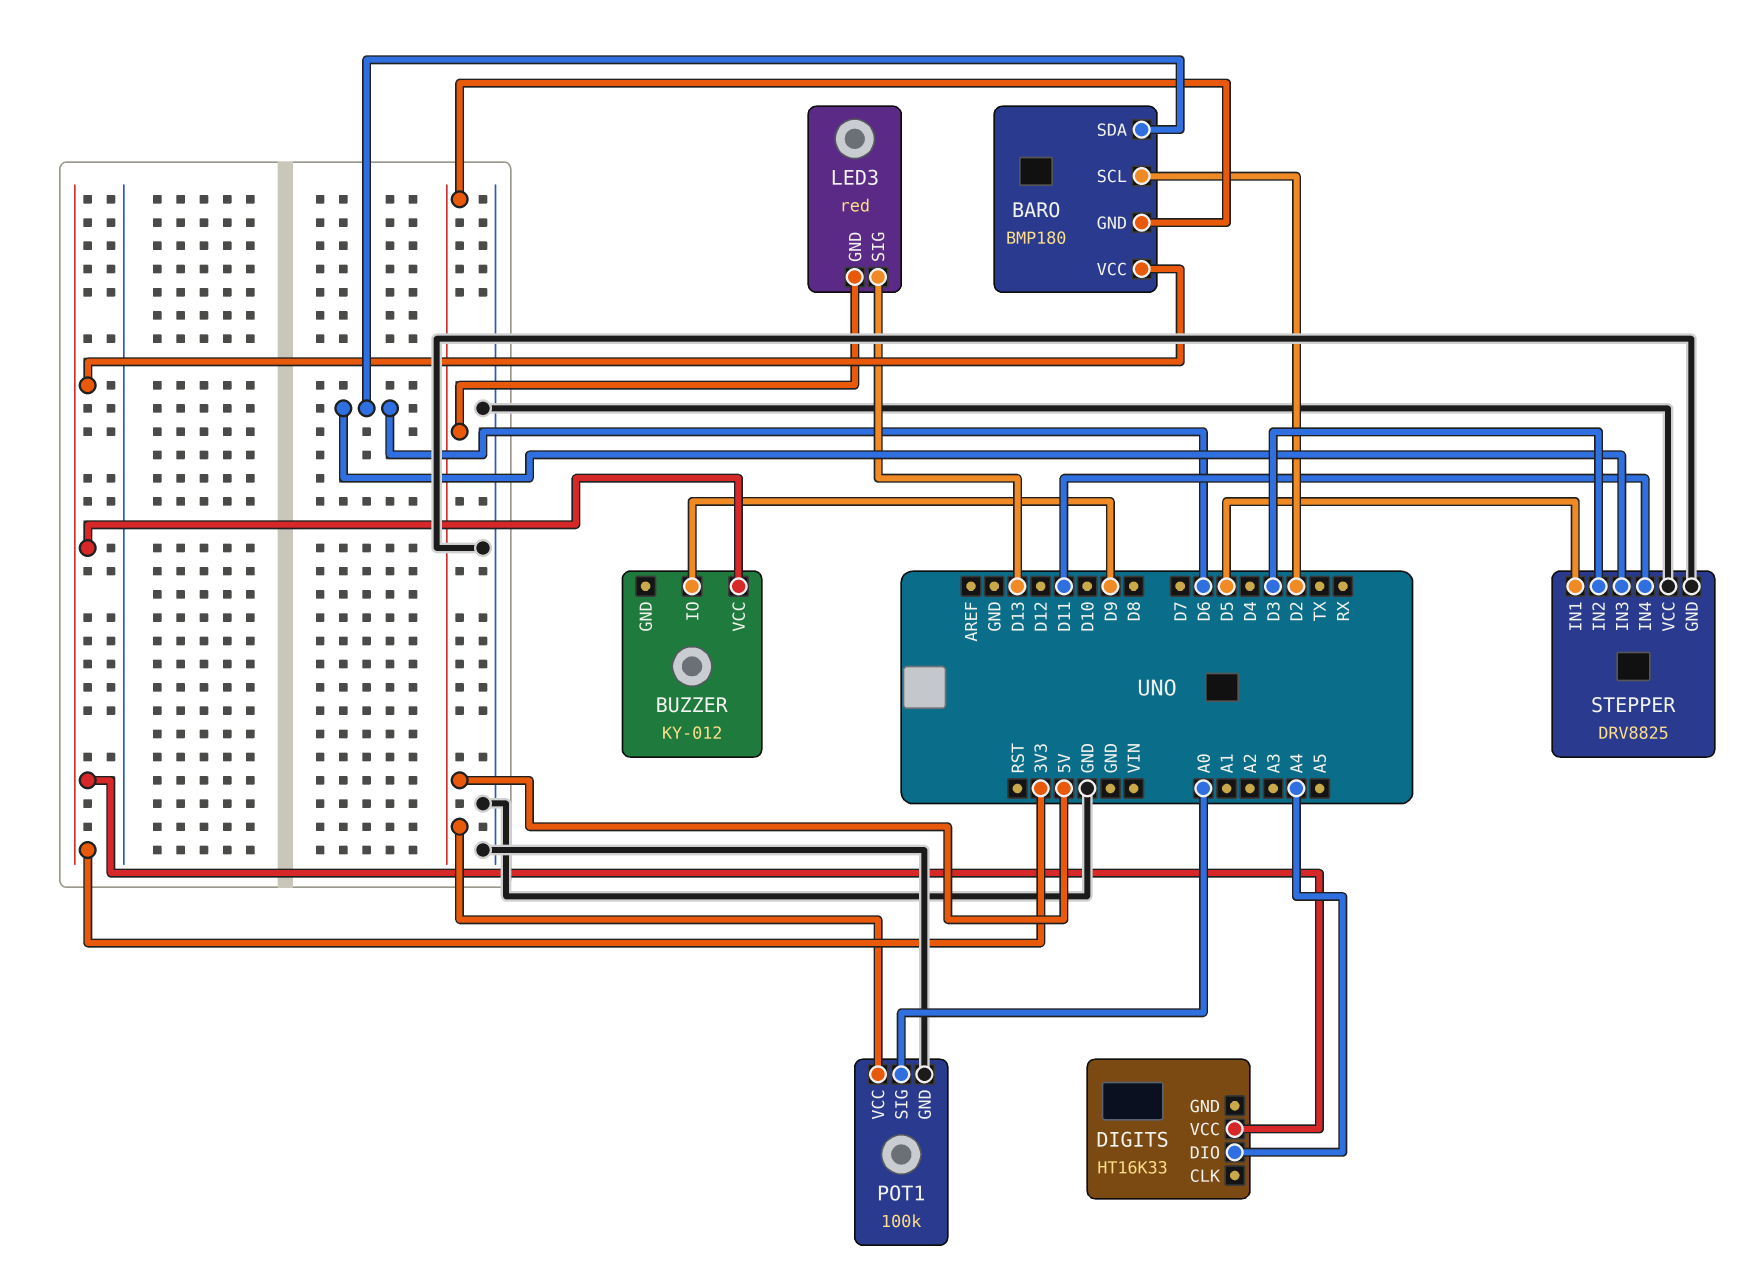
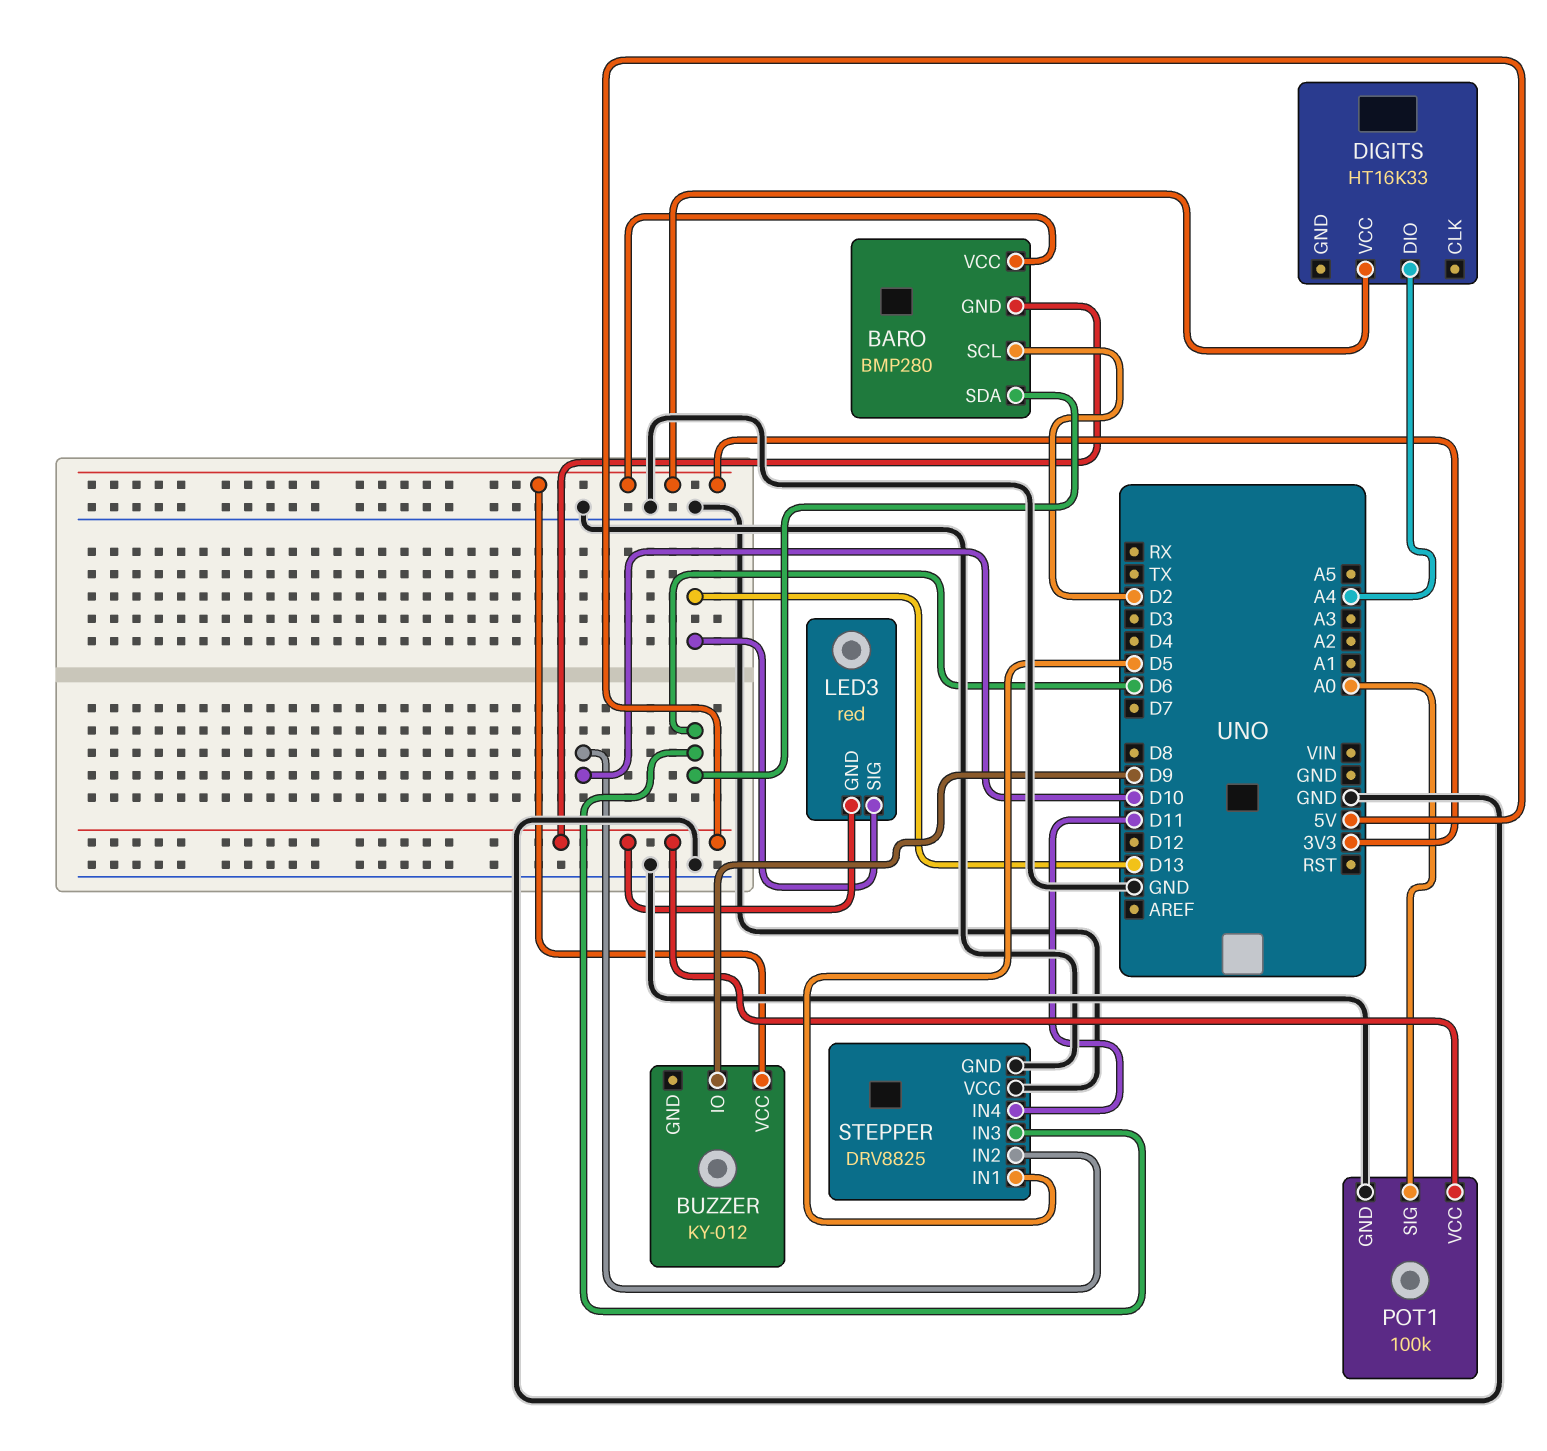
BARO: BMP180 -> BMP280
STEPPER pin IN2: D3 -> D10

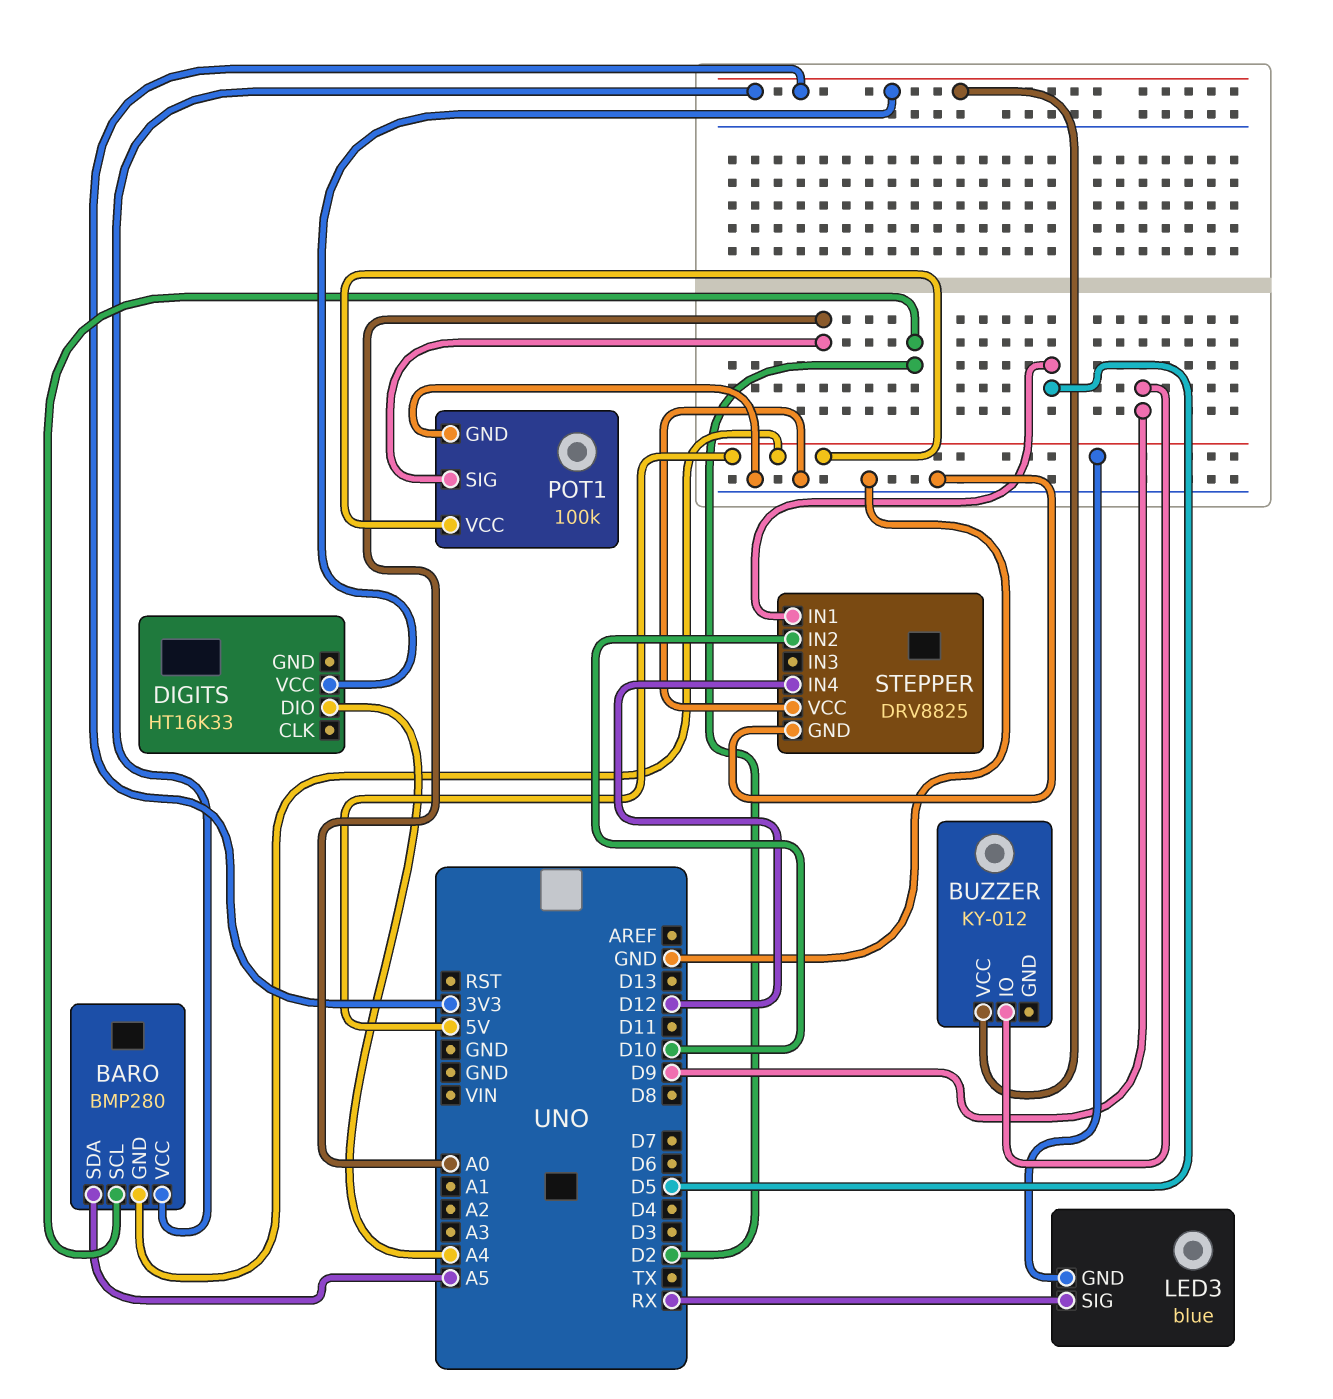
BARO pin SDA: D6 -> A5
LED3: red -> blue
LED3 pin SIG: D13 -> RX
STEPPER pin IN3: D6 -> none
STEPPER pin IN4: D11 -> D12

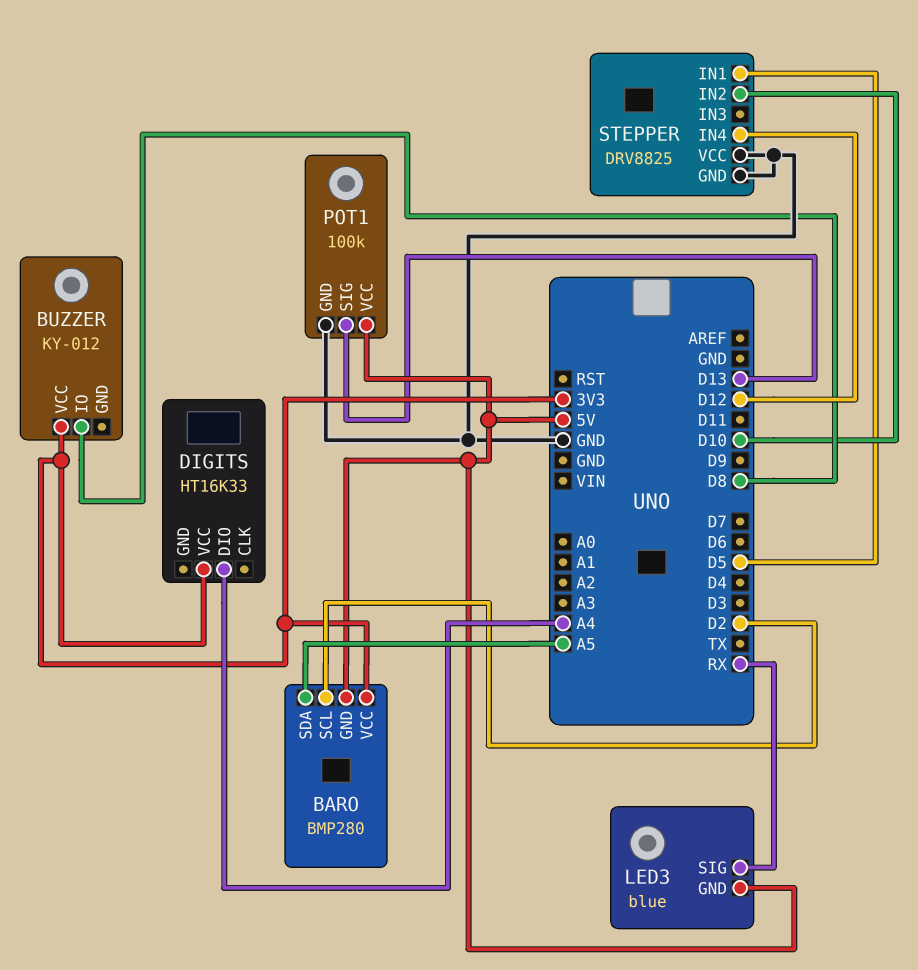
BUZZER pin IO: D9 -> D8
POT1 pin SIG: A0 -> D13

